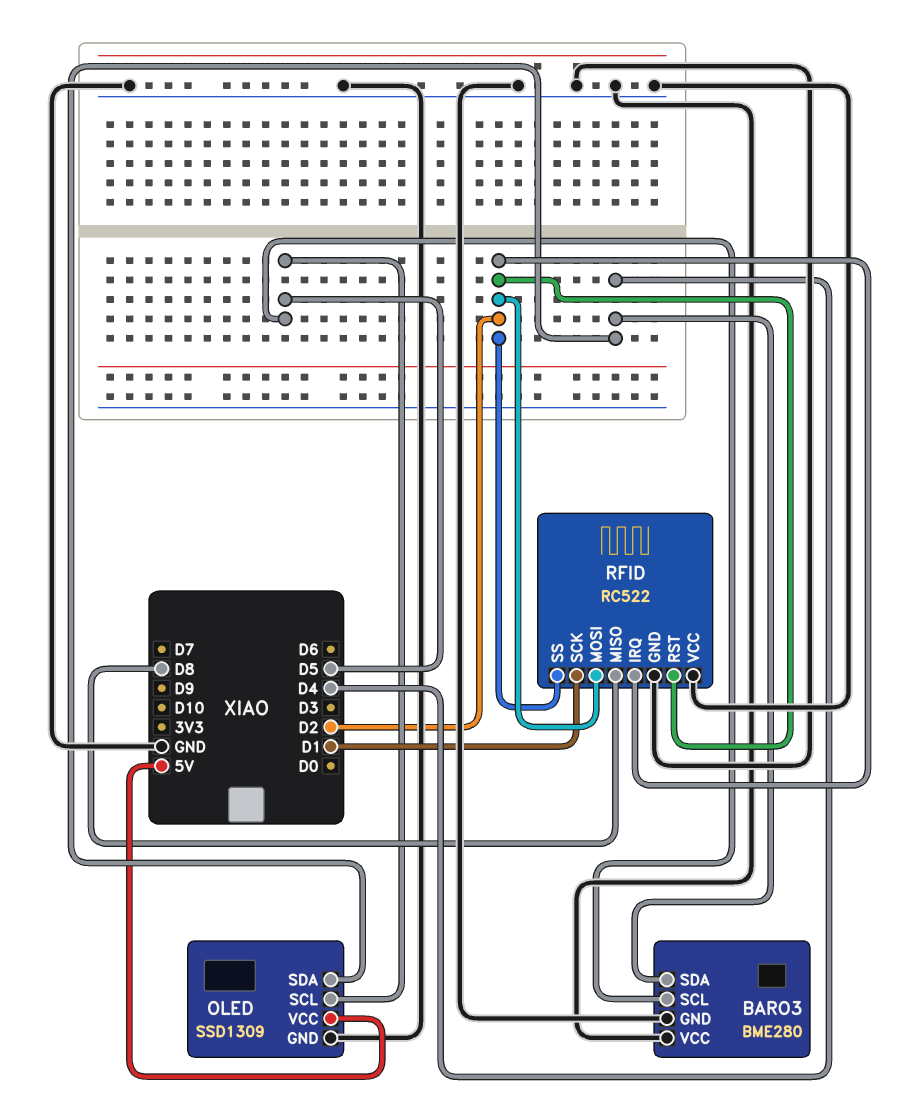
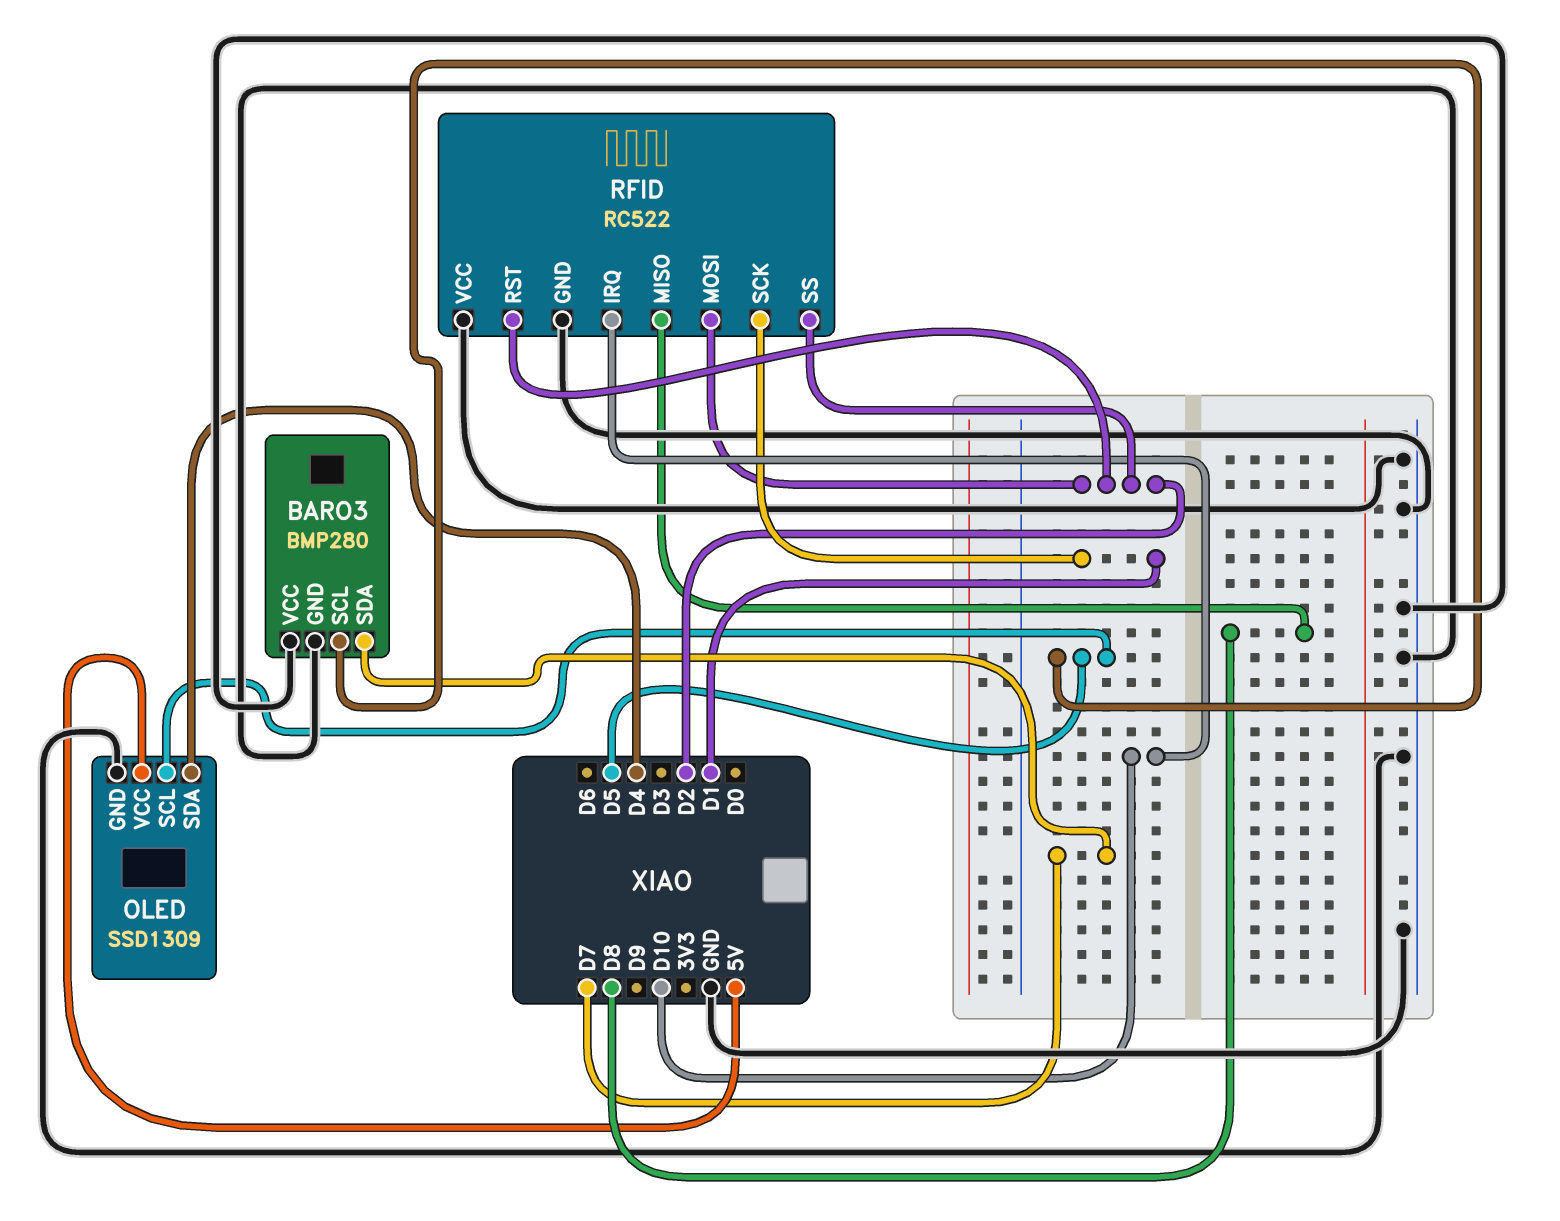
BARO3: BME280 -> BMP280
BARO3 pin SDA: D4 -> D7
RFID pin IRQ: D2 -> D10

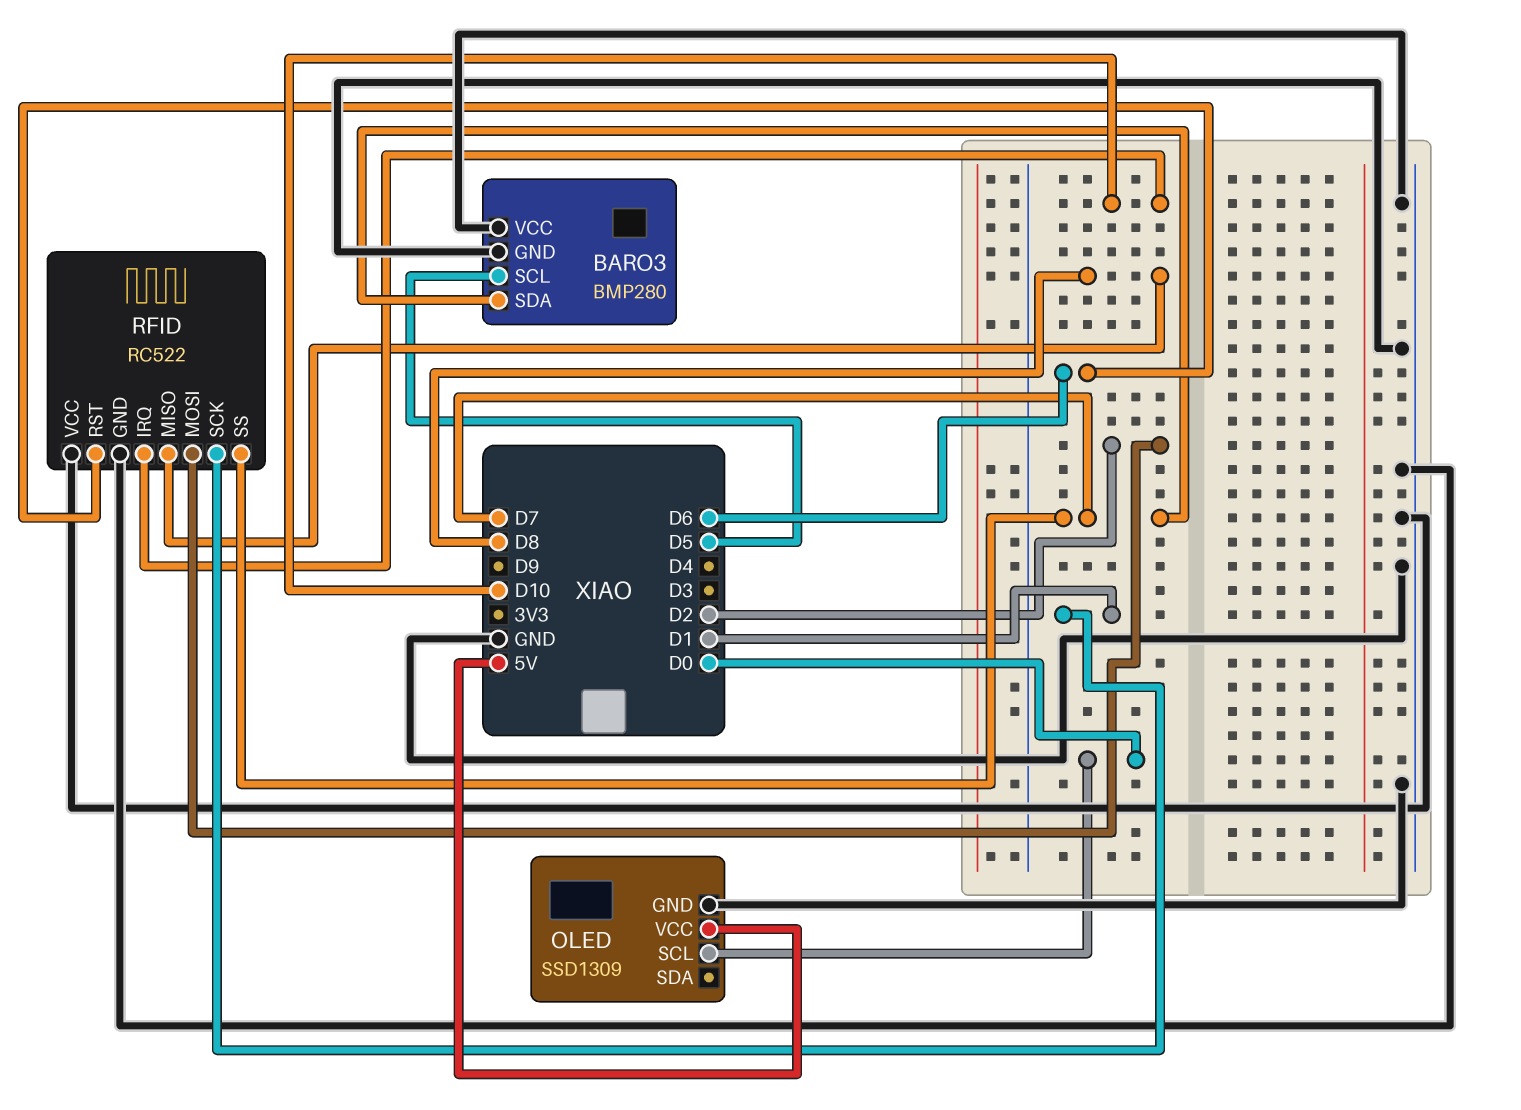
OLED pin SCL: D5 -> D0
OLED pin SDA: D4 -> none
RFID pin RST: D2 -> D6
RFID pin SS: D2 -> D7

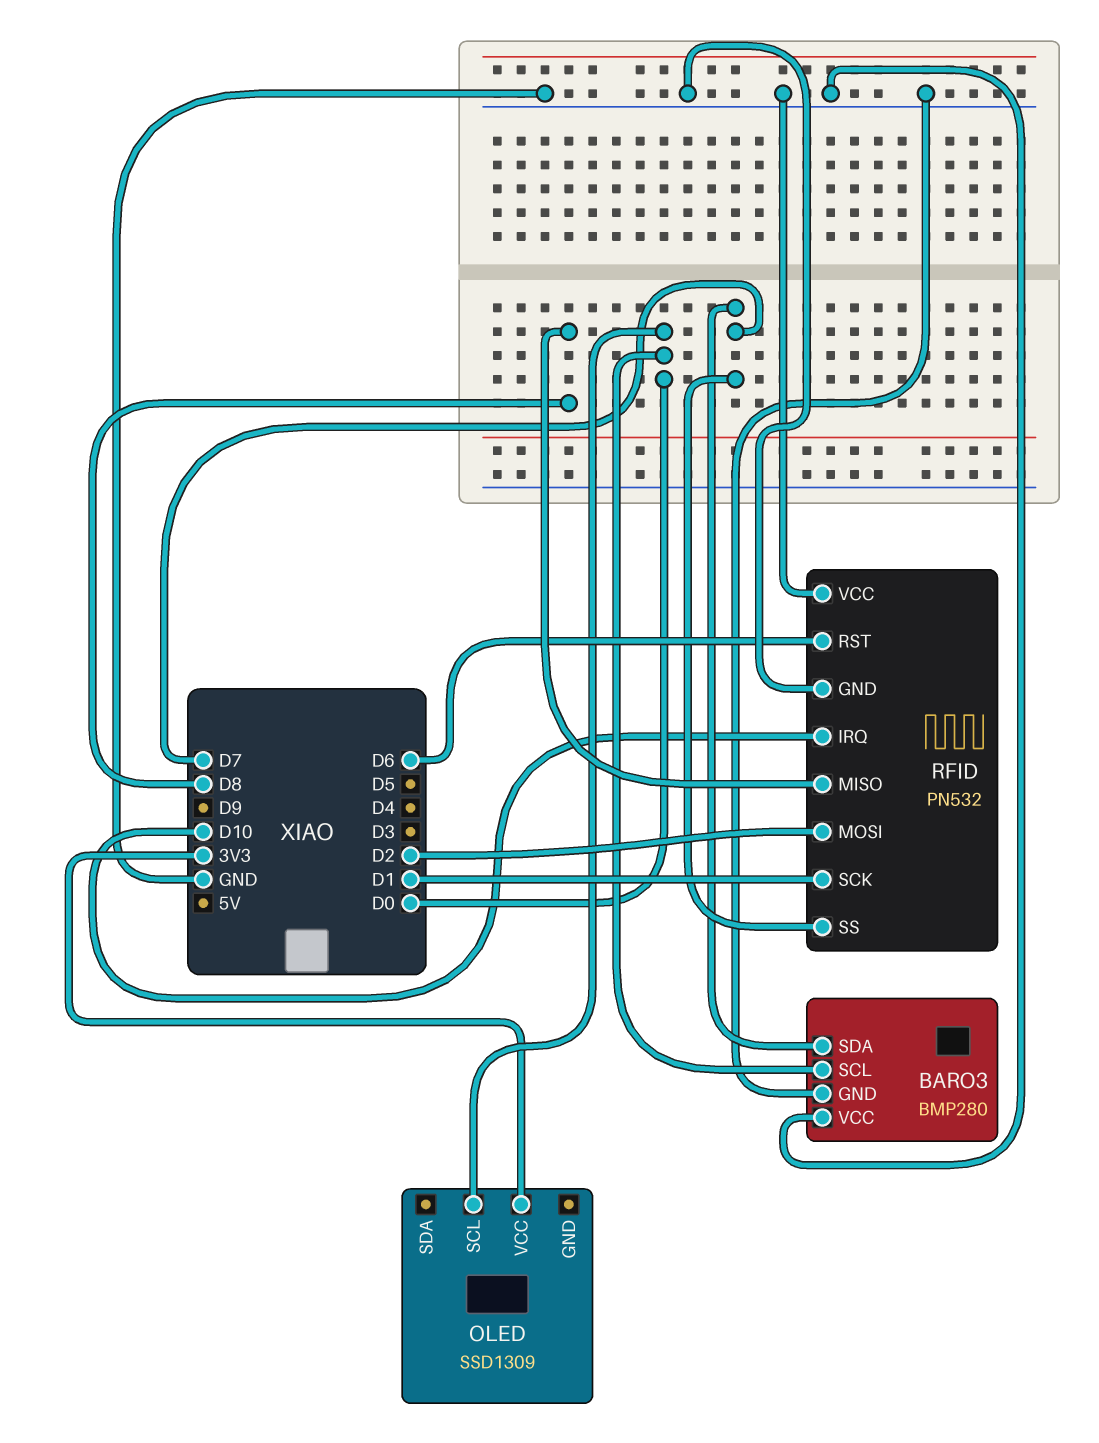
BARO3 pin SCL: D5 -> D0
OLED pin GND: GND -> none
OLED pin VCC: 5V -> 3V3
RFID: RC522 -> PN532

